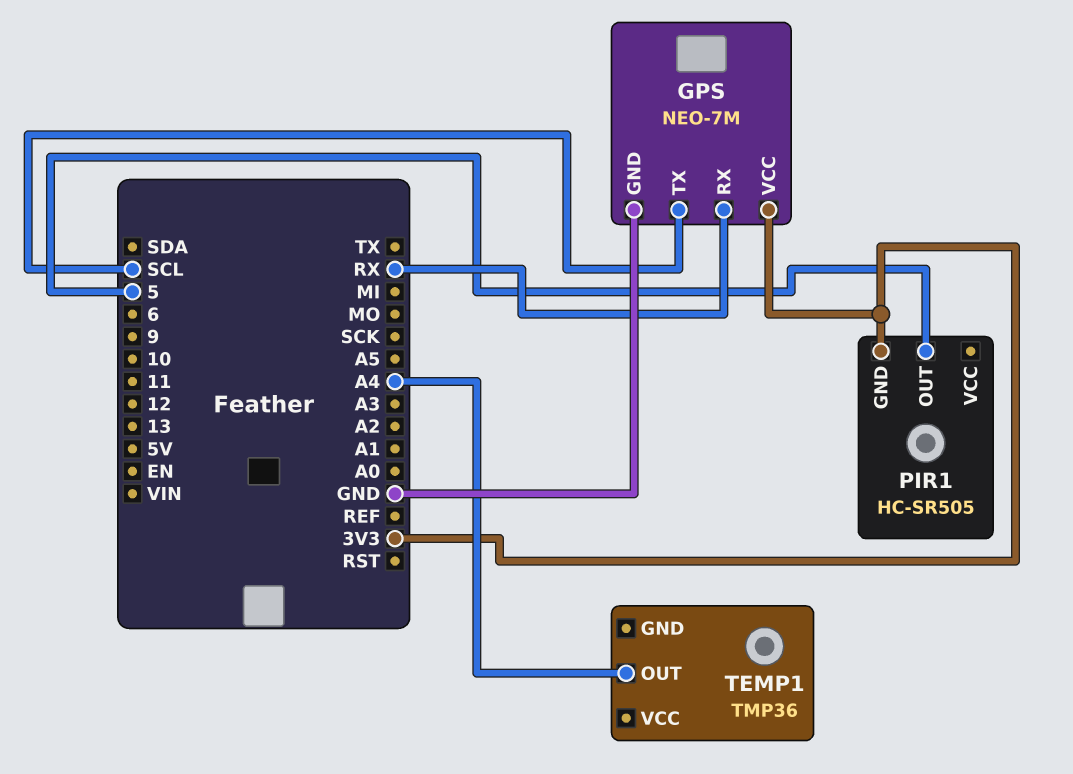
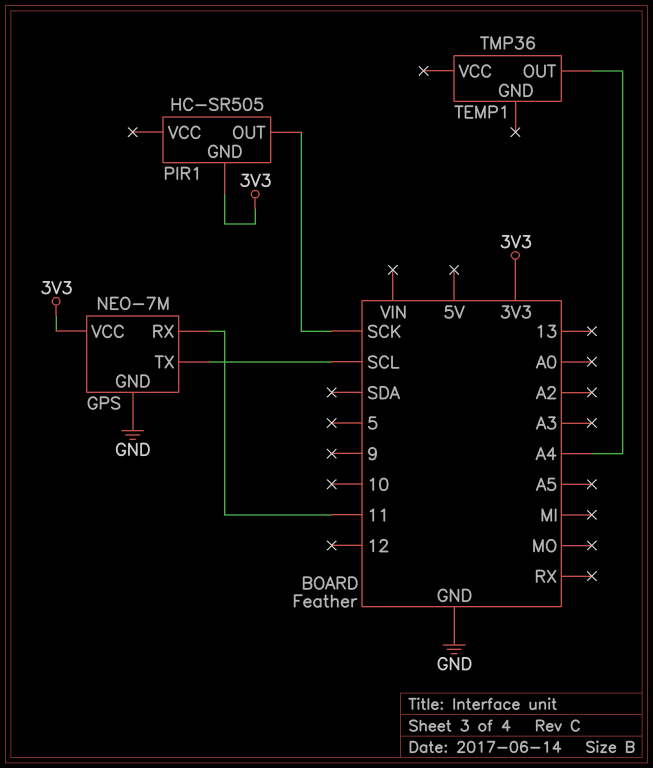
GPS pin RX: RX -> 11
PIR1 pin OUT: 5 -> SCK

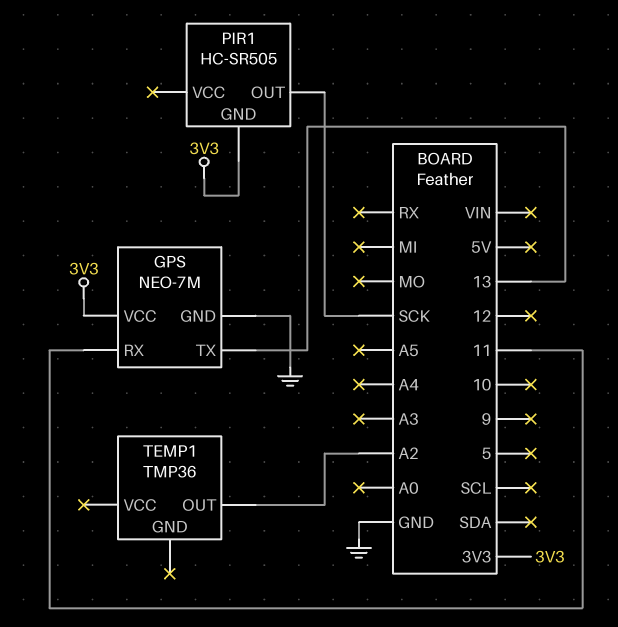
GPS pin TX: SCL -> 13
TEMP1 pin OUT: A4 -> A2

